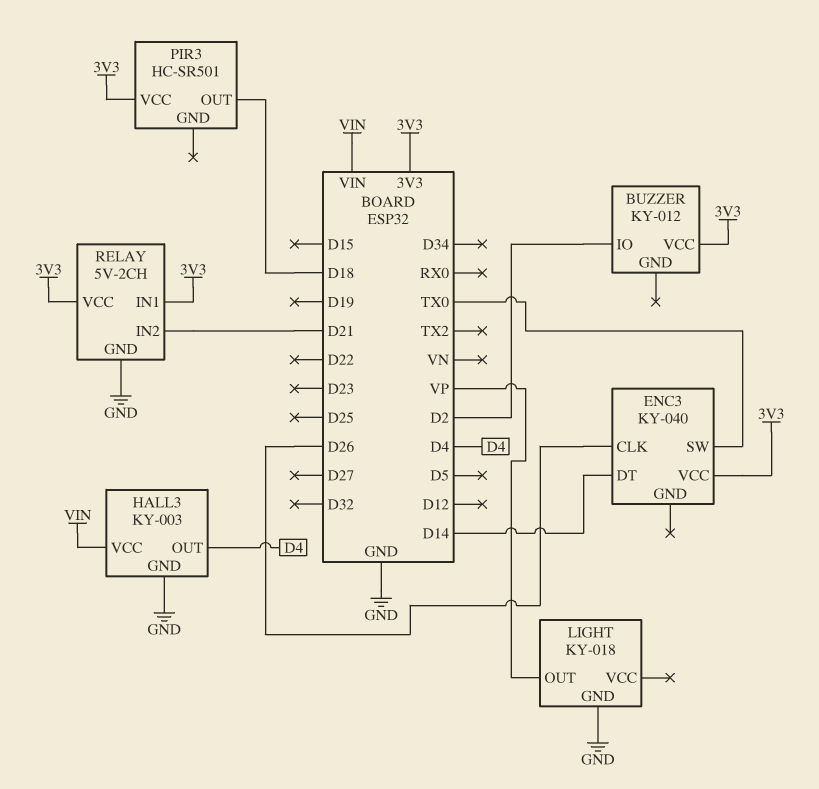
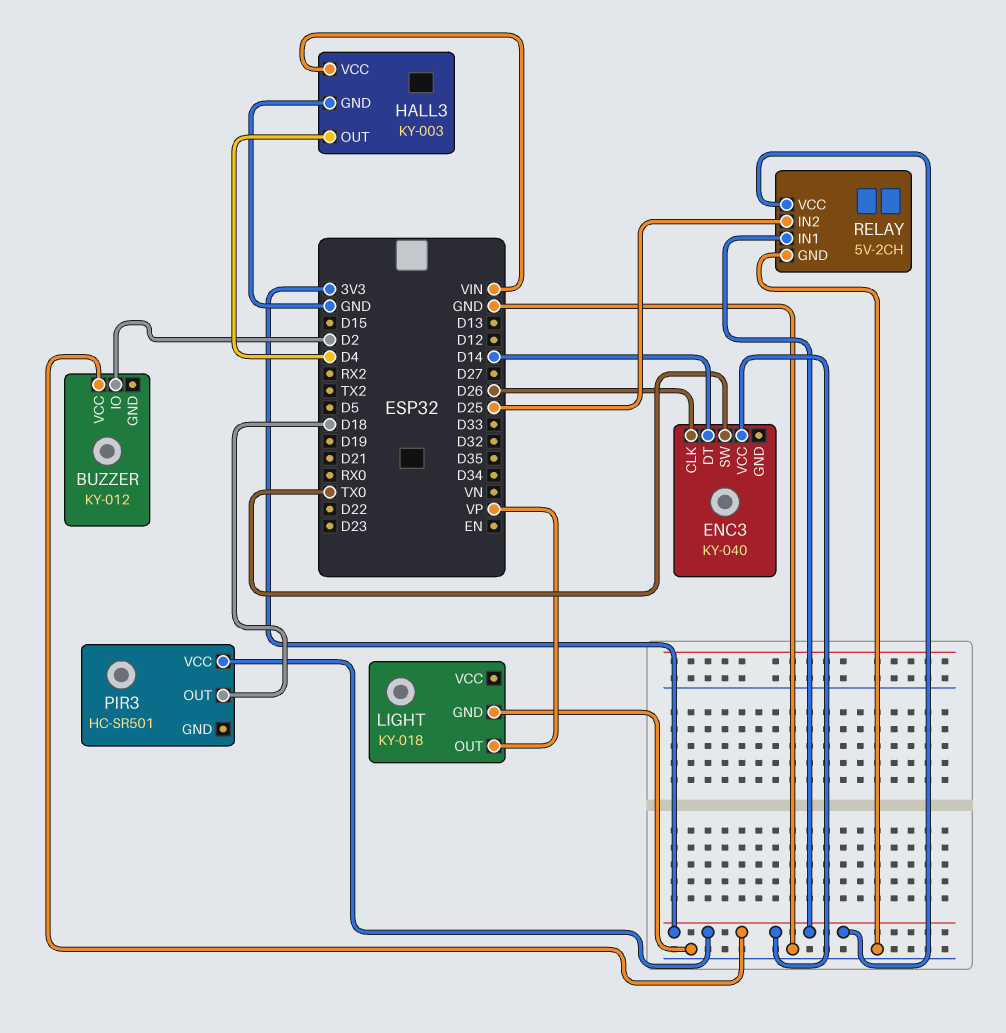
RELAY pin IN2: D21 -> D25

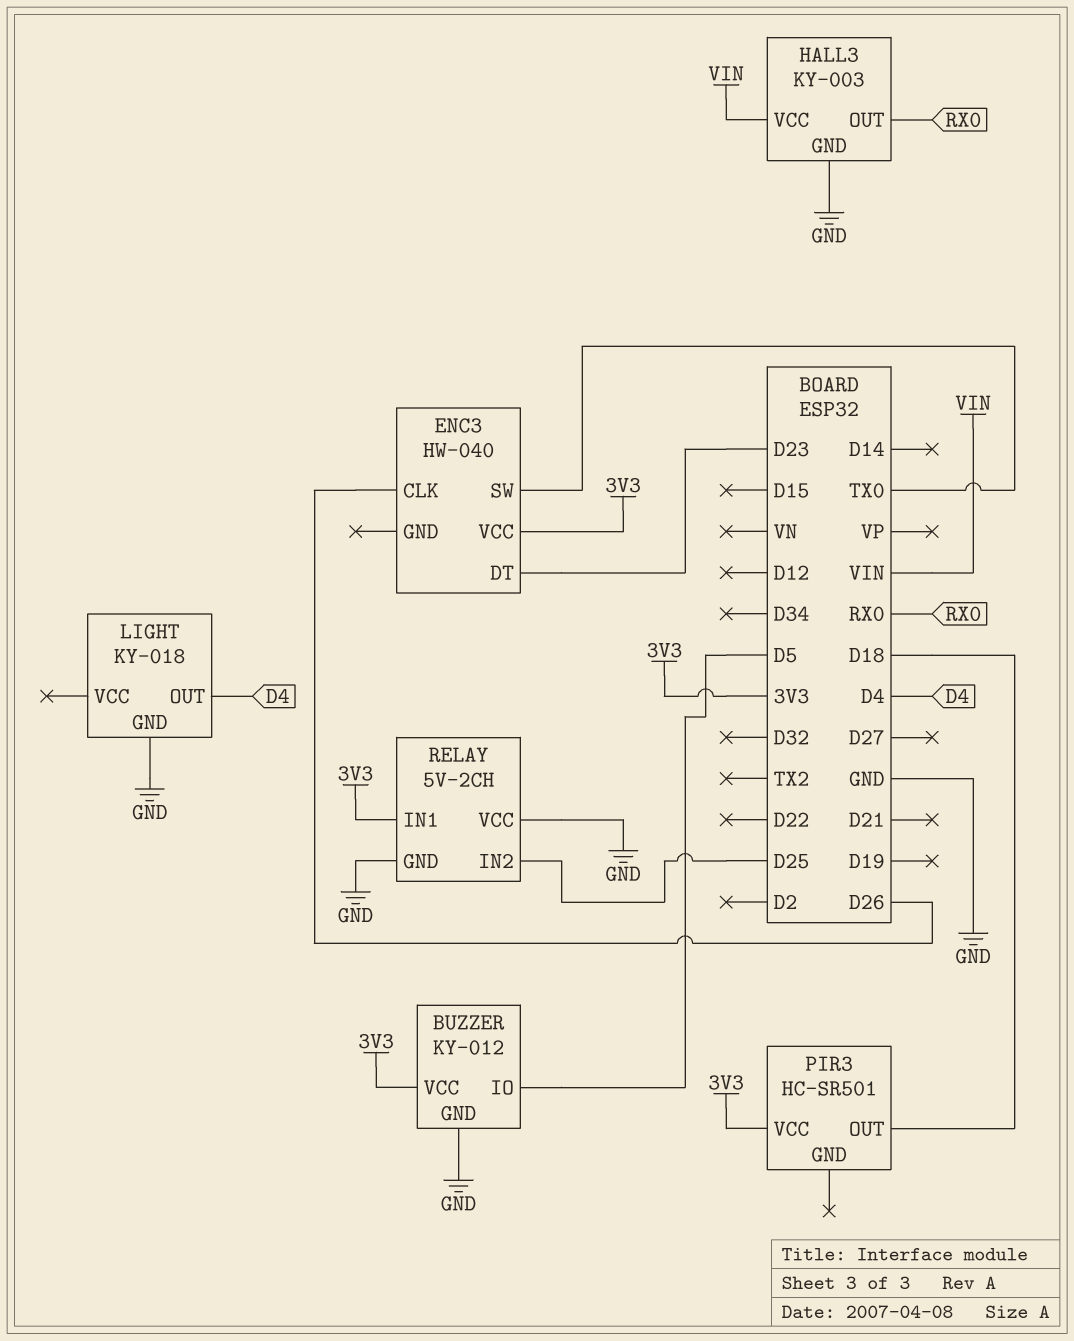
BUZZER pin GND: none -> GND
BUZZER pin IO: D2 -> D5
ENC3: KY-040 -> HW-040
ENC3 pin DT: D14 -> D23
HALL3 pin OUT: D4 -> RX0
LIGHT pin OUT: VP -> D4
RELAY pin VCC: 3V3 -> GND

